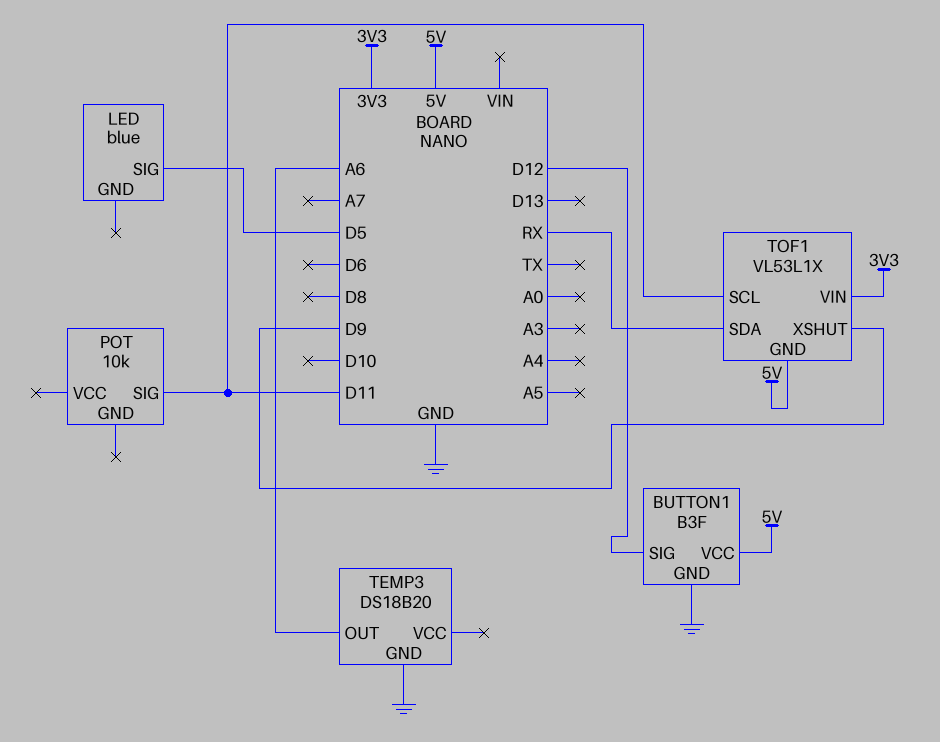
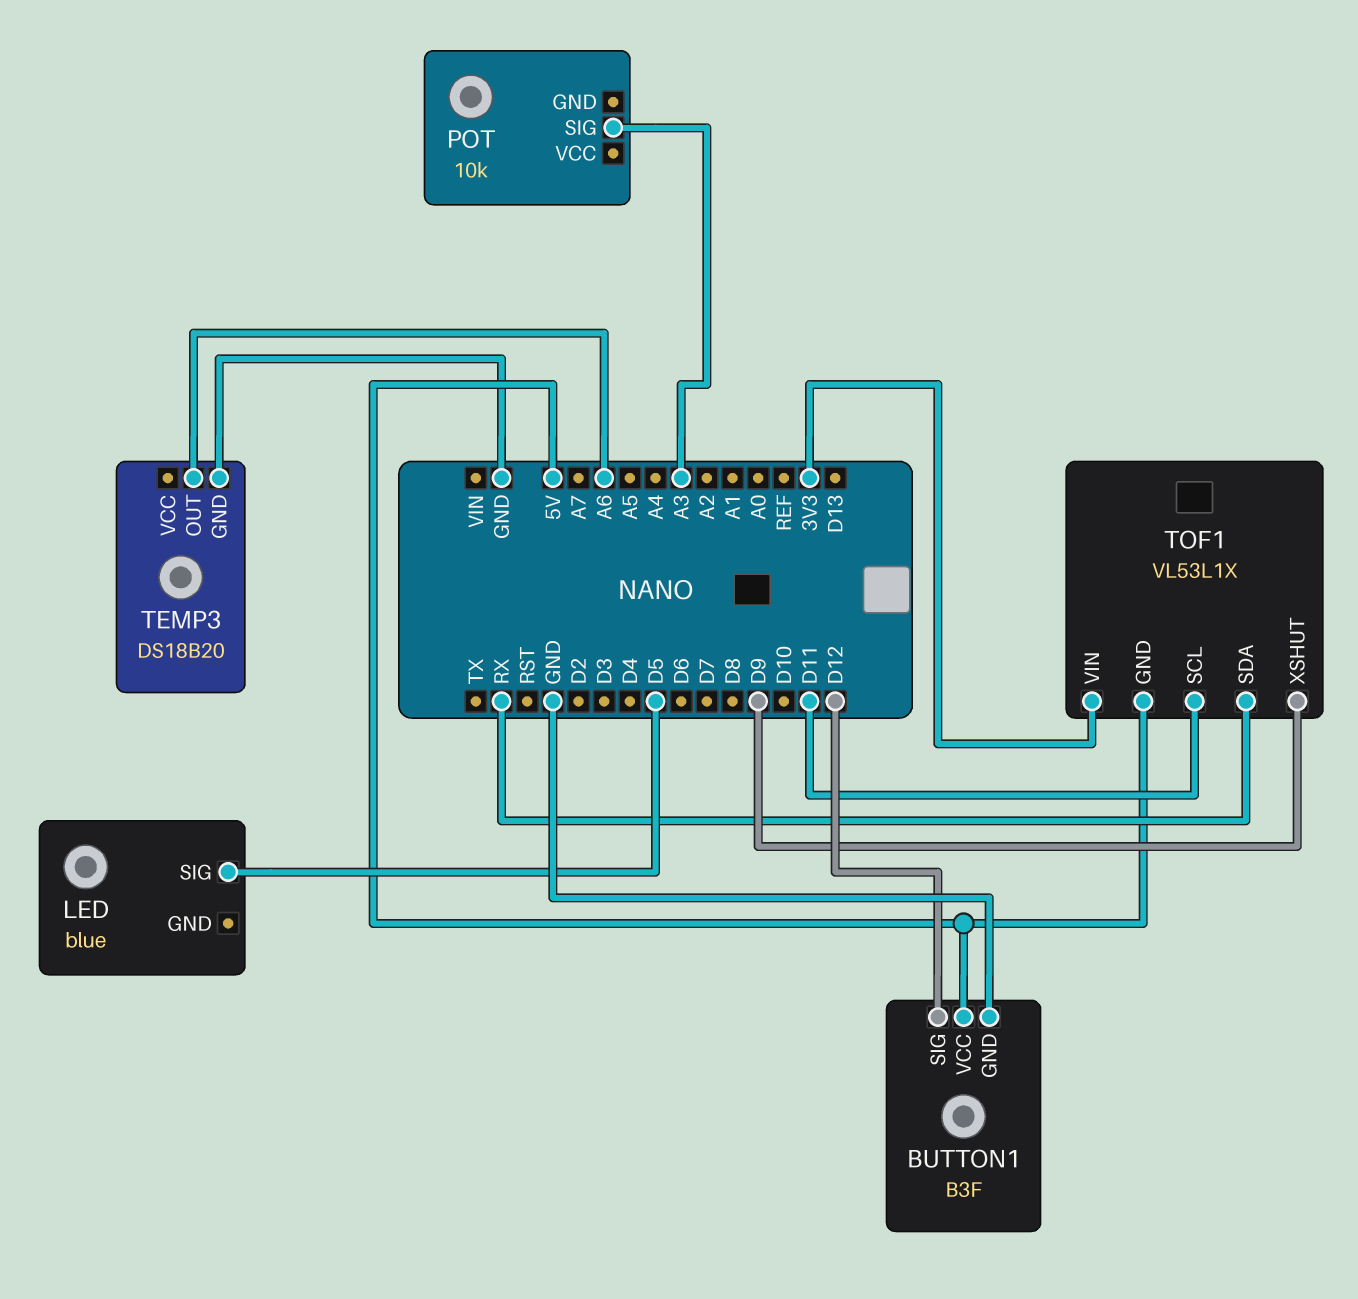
POT pin SIG: D11 -> A3

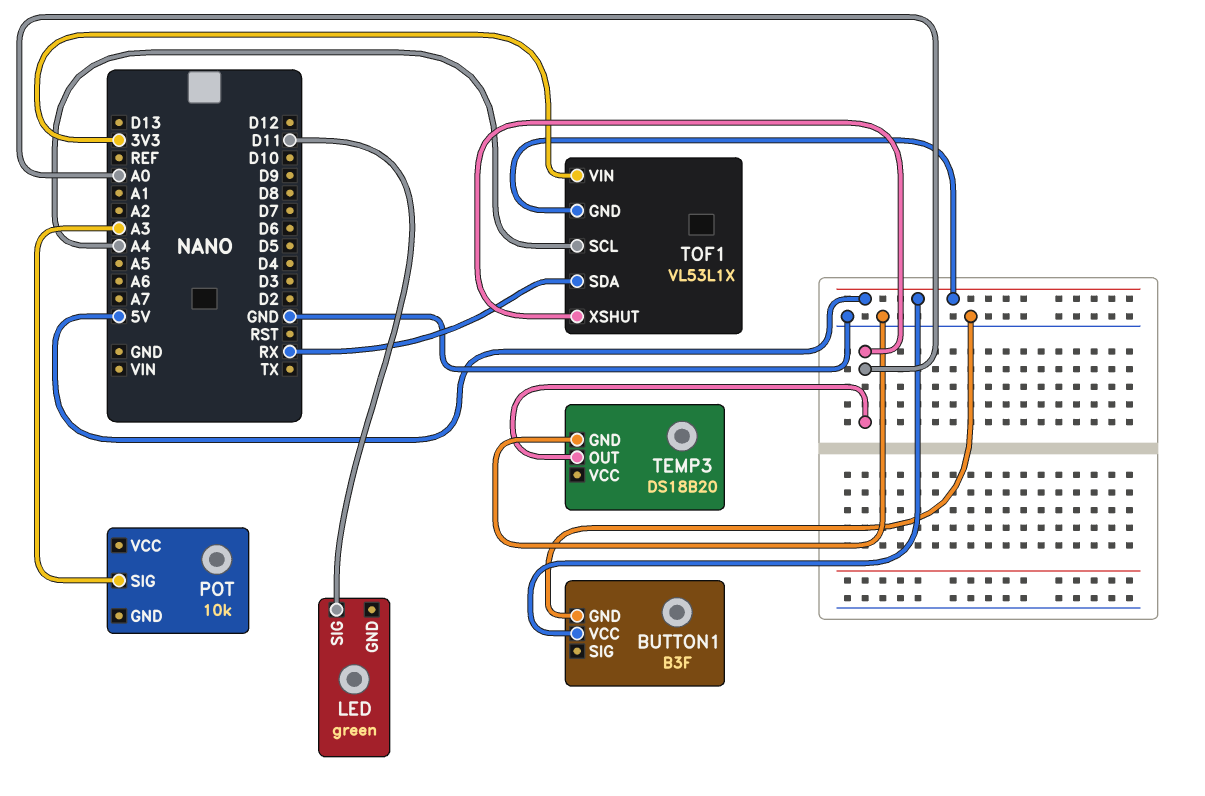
BUTTON1 pin SIG: D12 -> none
LED: blue -> green
LED pin SIG: D5 -> D11
TEMP3 pin OUT: A6 -> A0
TOF1 pin SCL: D11 -> A4
TOF1 pin XSHUT: D9 -> A0

